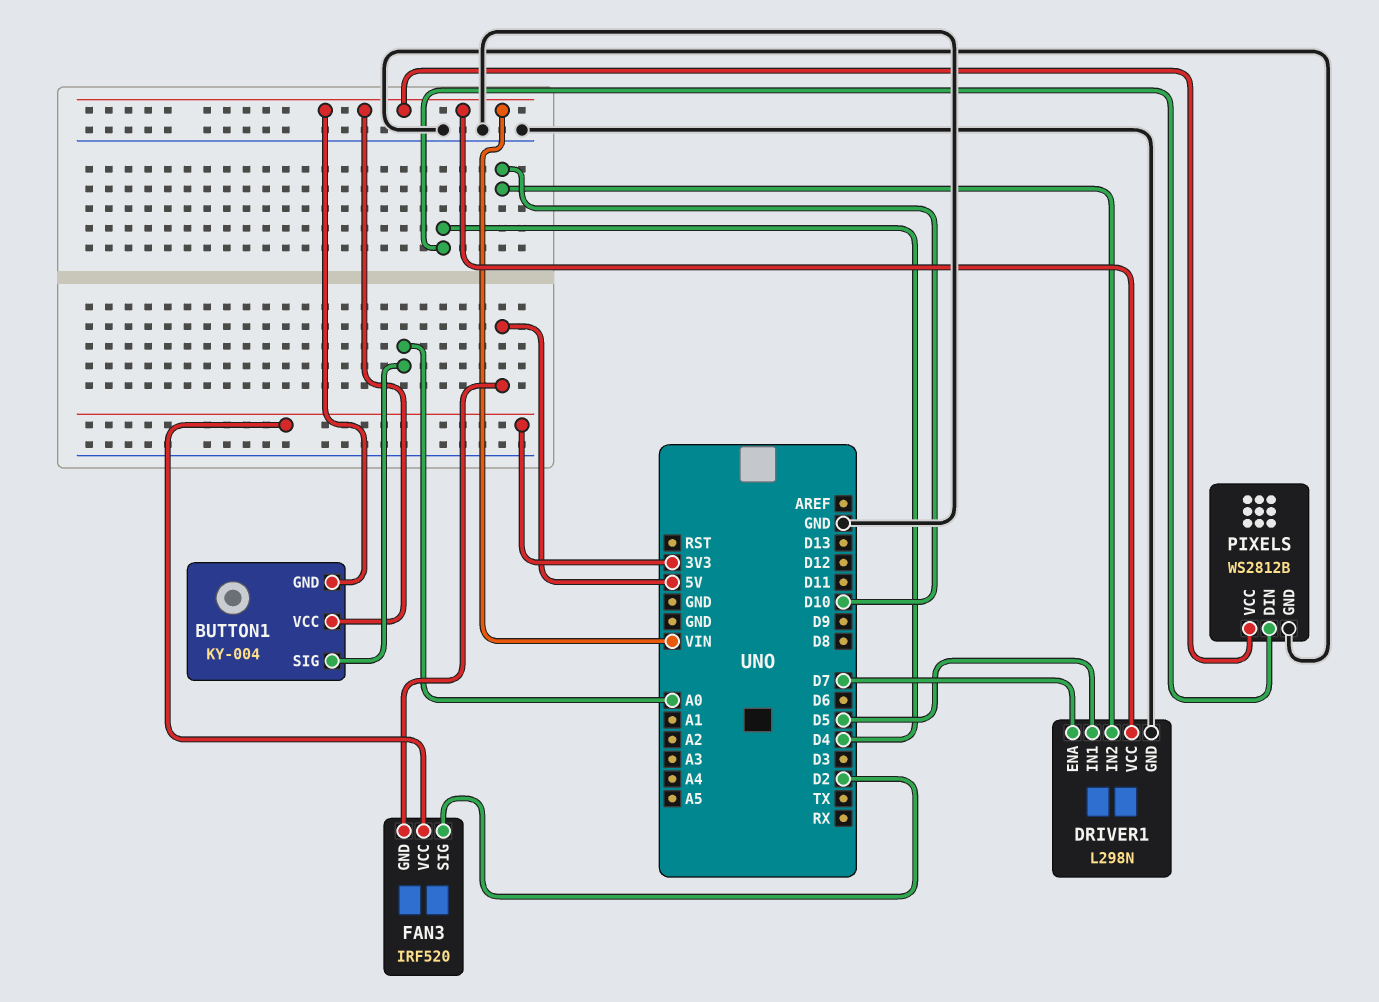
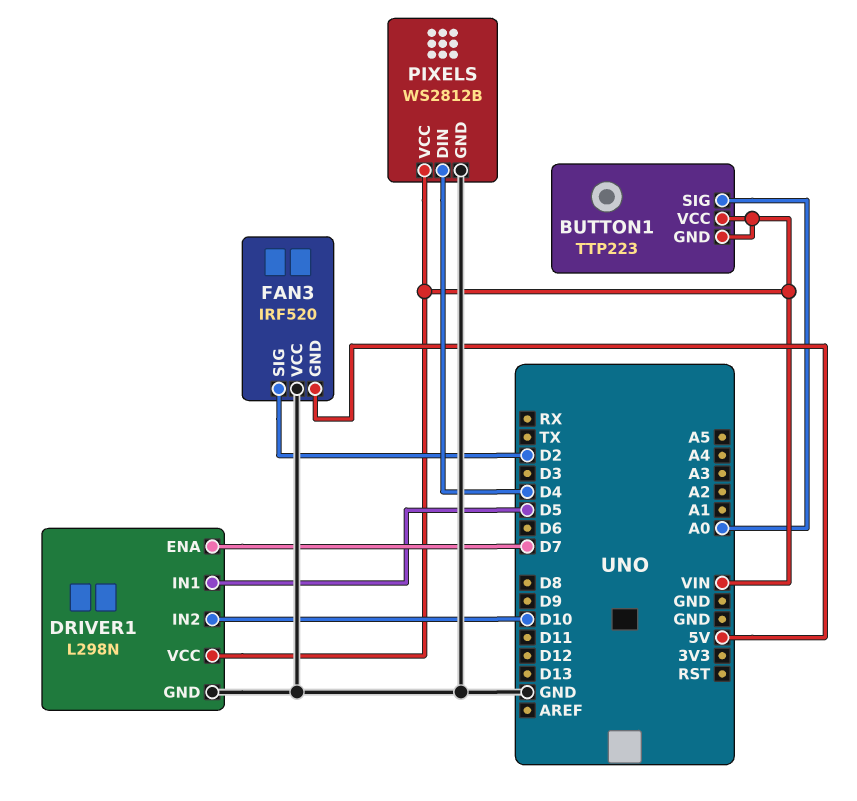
BUTTON1: KY-004 -> TTP223
FAN3 pin VCC: 3V3 -> GND

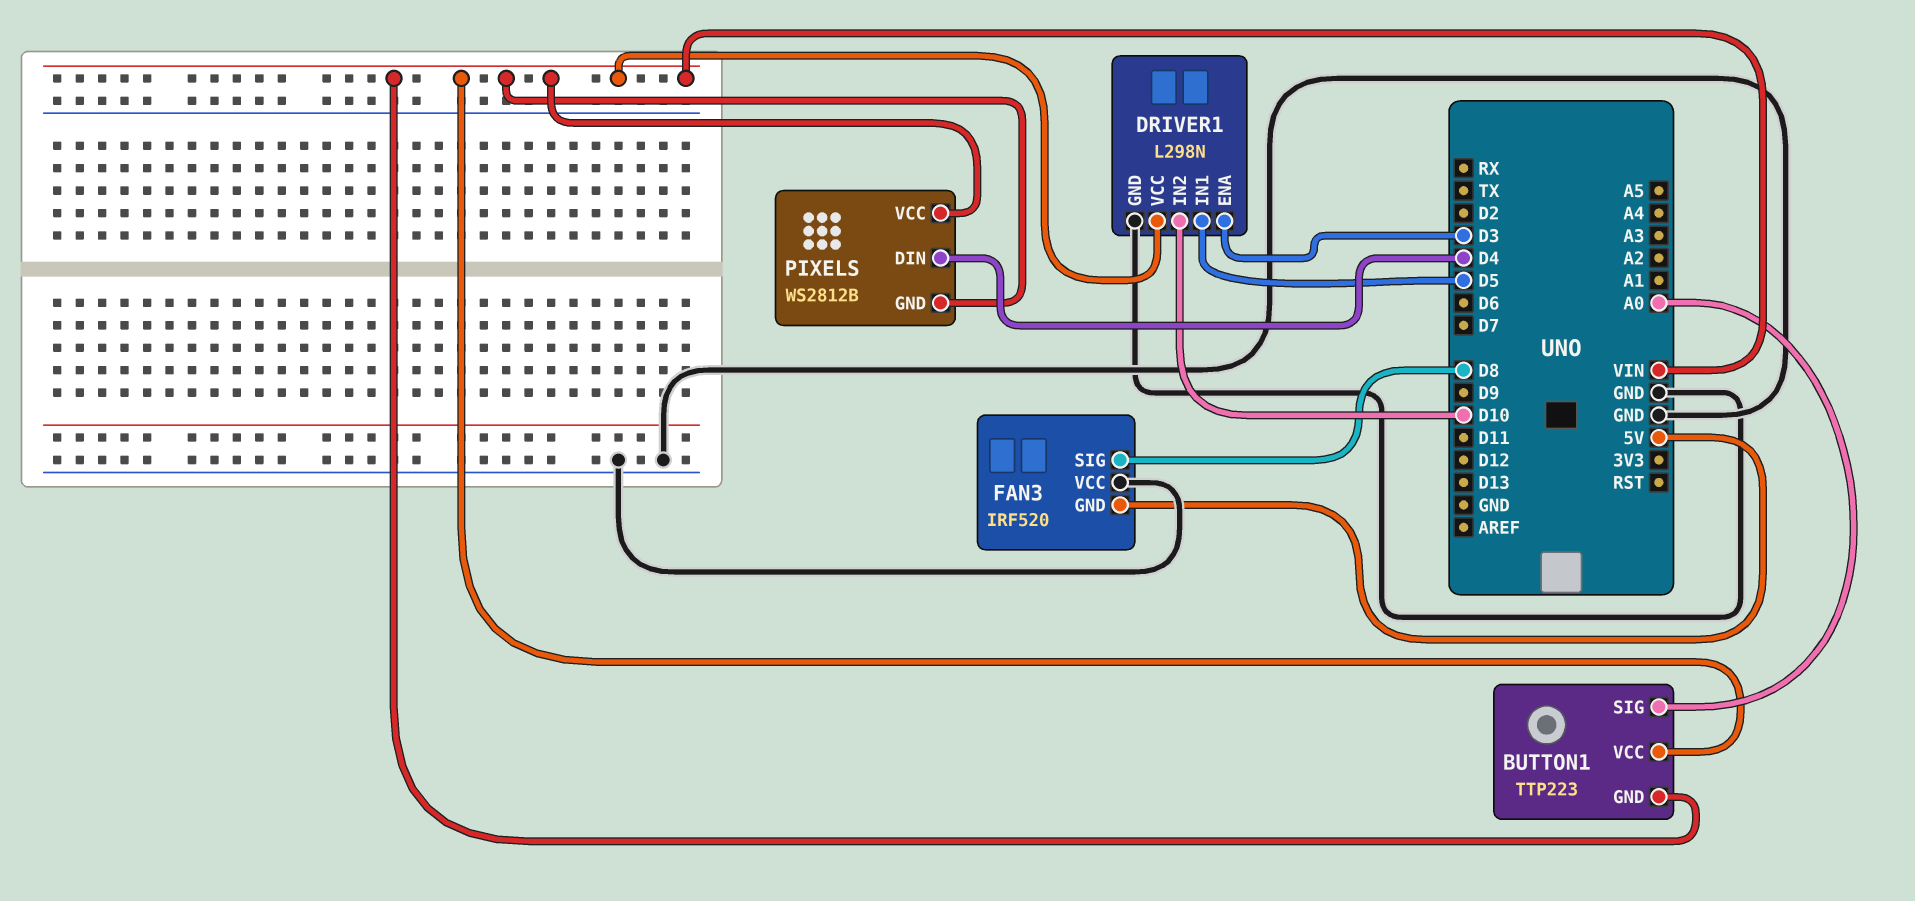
DRIVER1 pin ENA: D7 -> D3
FAN3 pin SIG: D2 -> D8
PIXELS pin GND: GND -> VIN

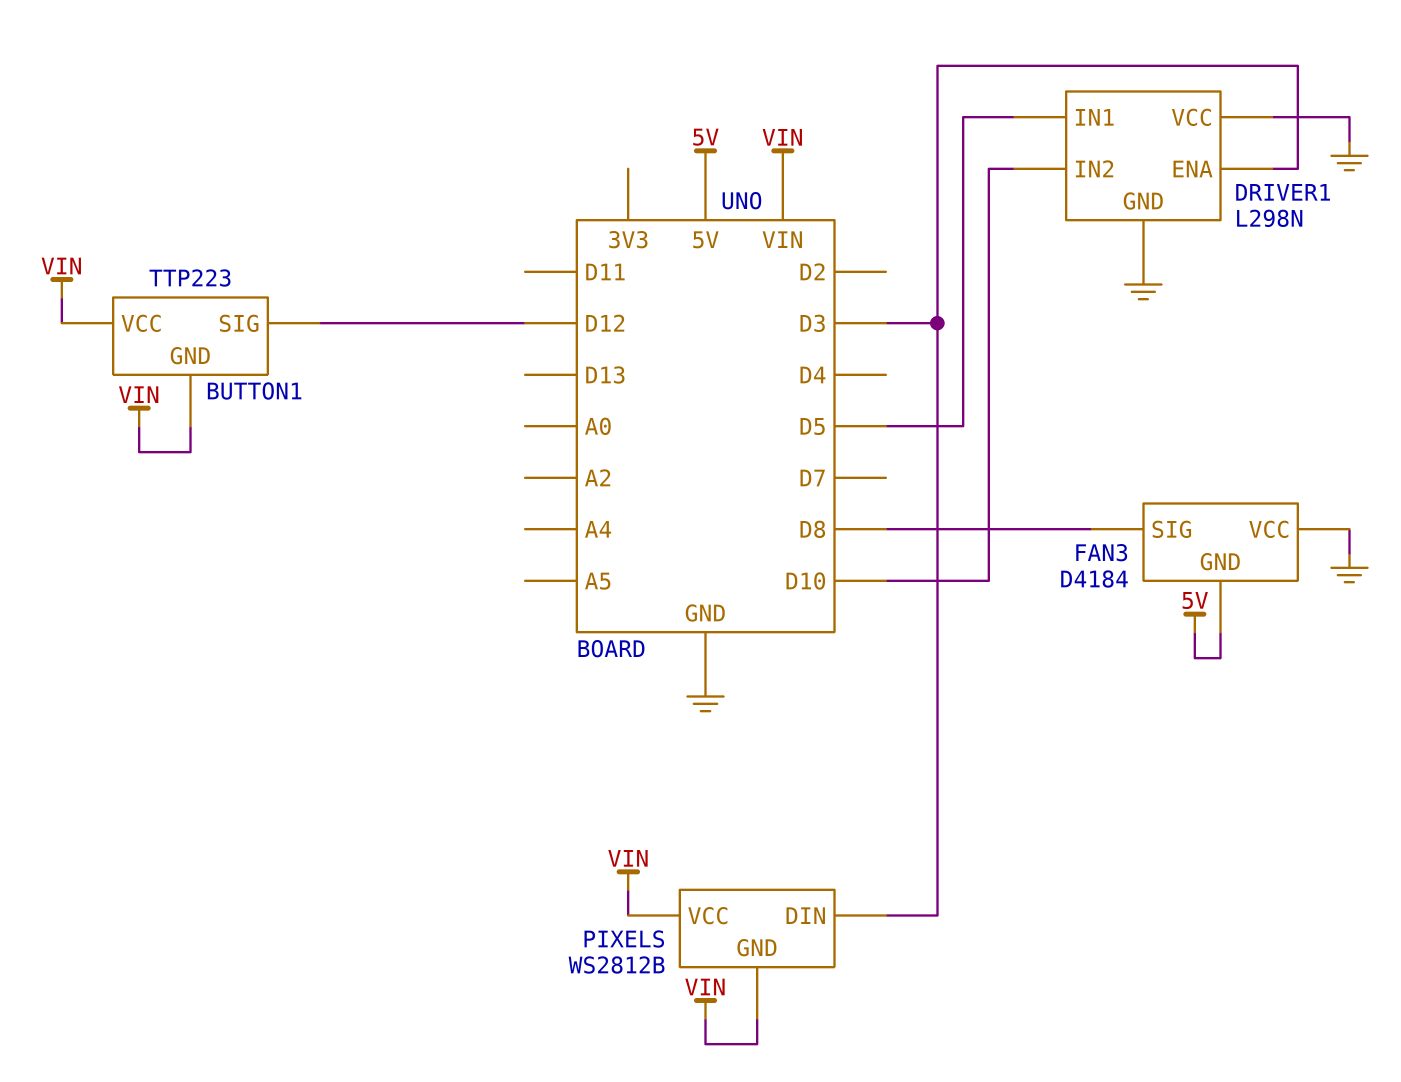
BUTTON1 pin SIG: A0 -> D12
DRIVER1 pin VCC: VIN -> GND
FAN3: IRF520 -> D4184
PIXELS pin DIN: D4 -> D3

